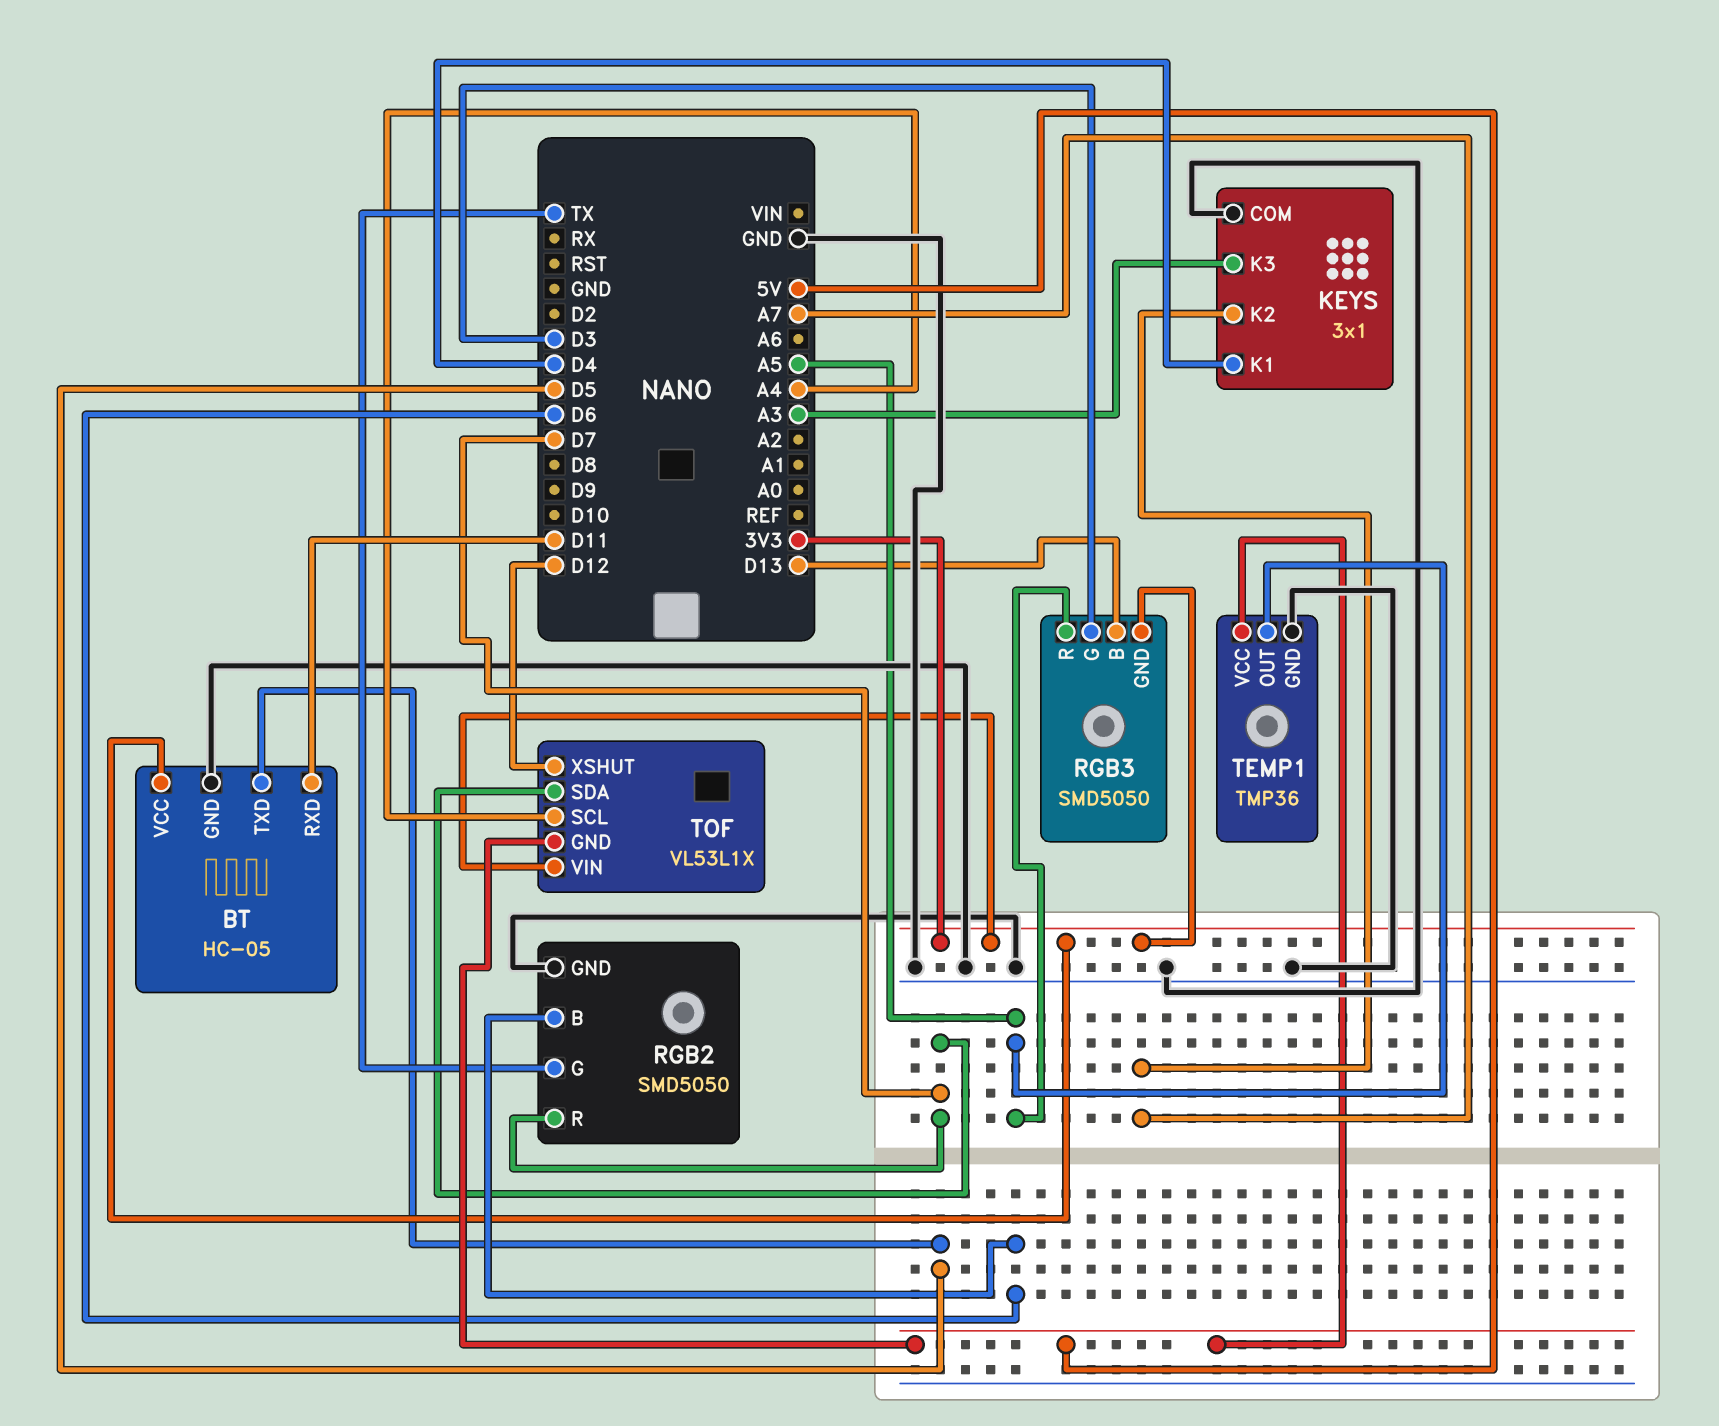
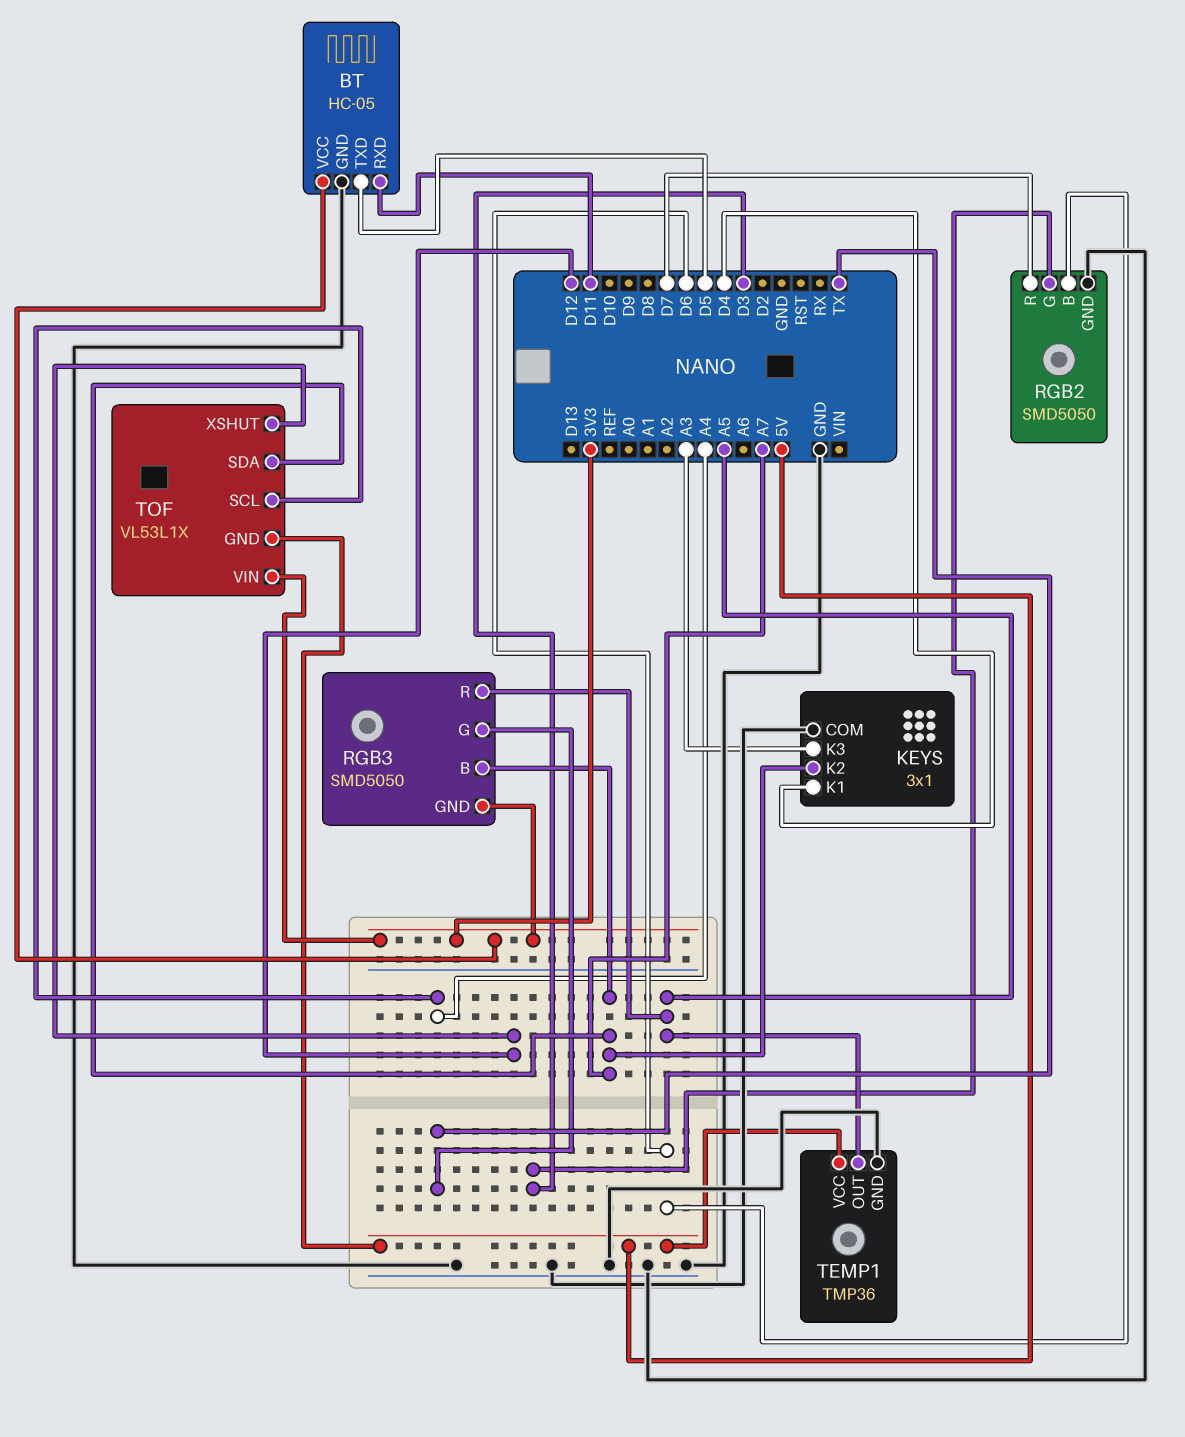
RGB2 pin G: TX -> D3
RGB3 pin B: D13 -> A7
RGB3 pin G: D3 -> TX
TOF pin SDA: D7 -> A7

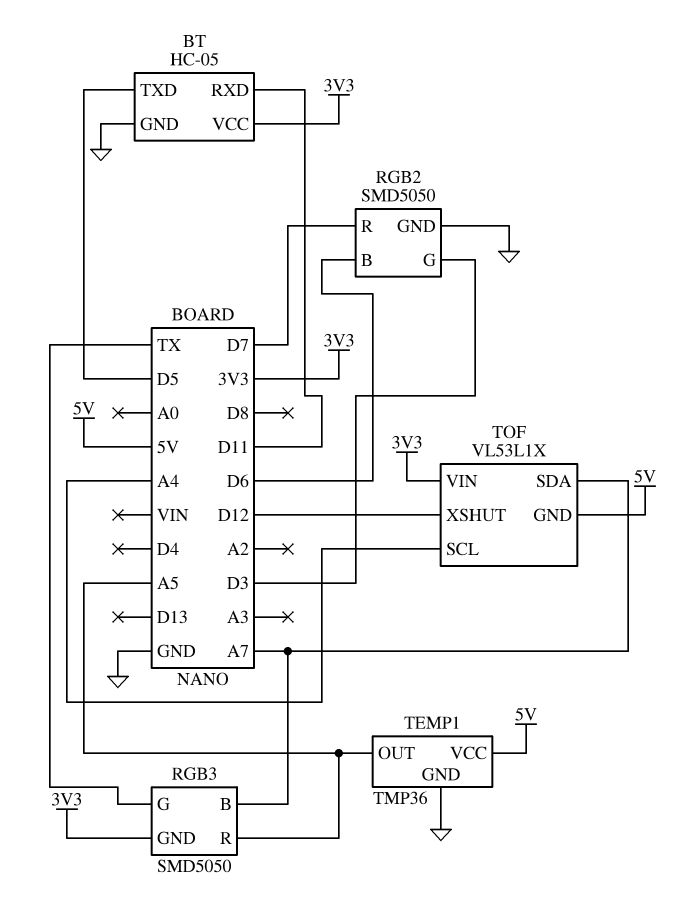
KEYS: 3x1 -> none
KEYS pin COM: GND -> none
KEYS pin K1: D4 -> none
KEYS pin K2: A7 -> none
KEYS pin K3: A3 -> none

